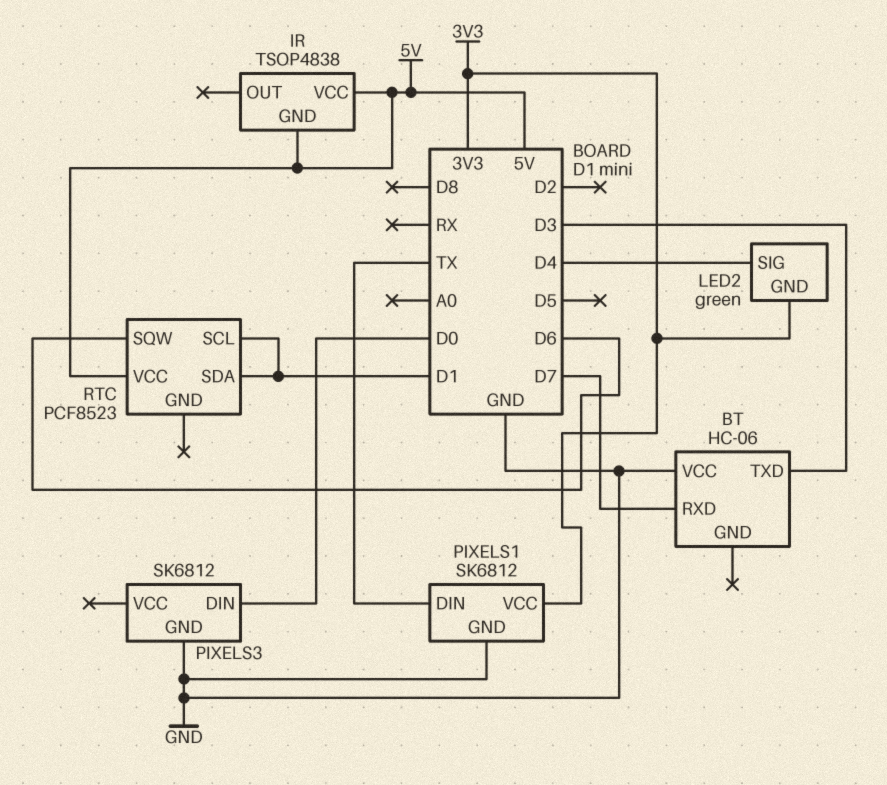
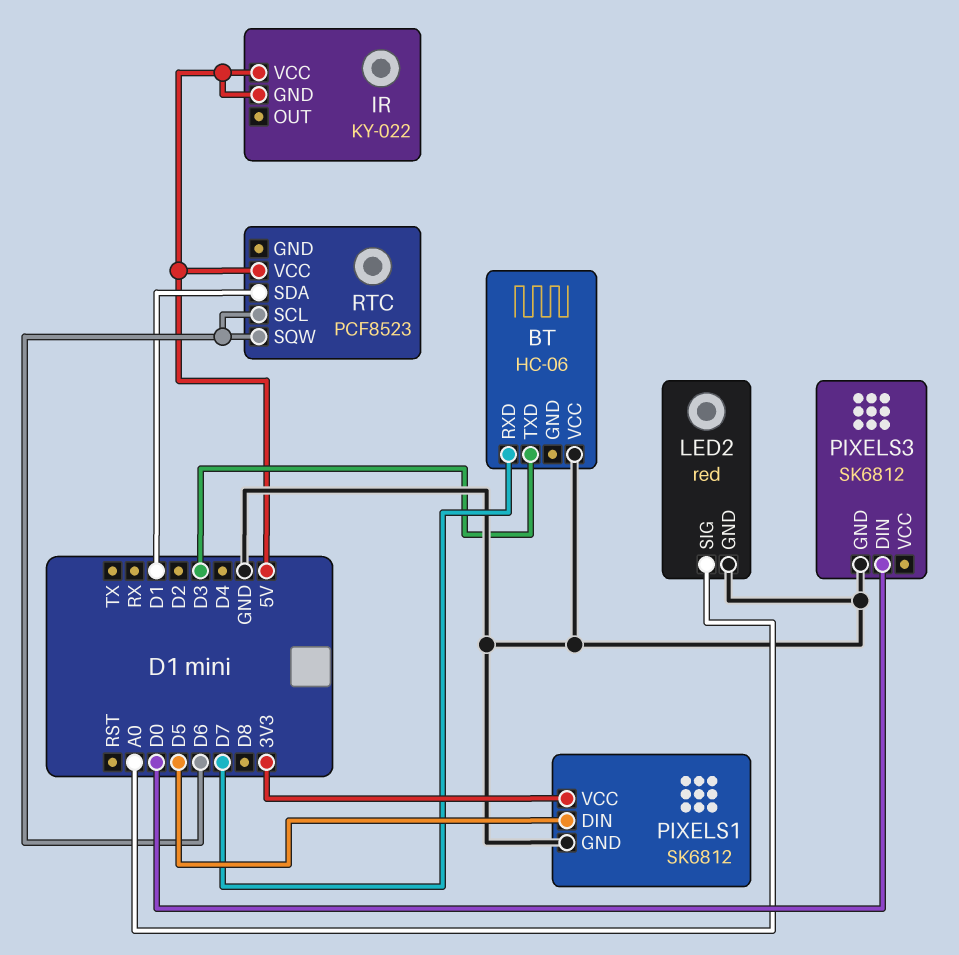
IR: TSOP4838 -> KY-022
LED2: green -> red
LED2 pin GND: 3V3 -> GND
LED2 pin SIG: D4 -> A0
PIXELS1 pin DIN: TX -> D5
RTC pin SCL: D1 -> D6

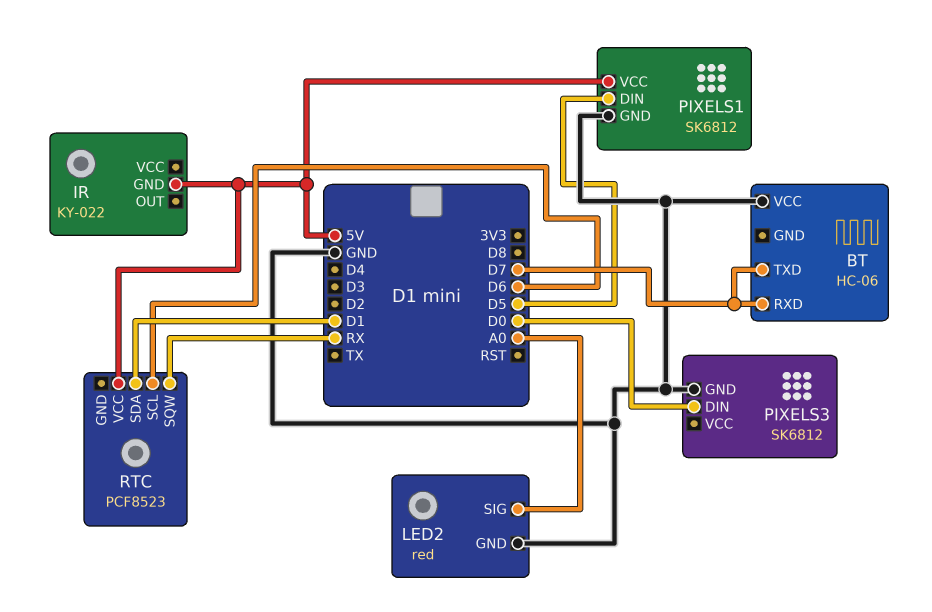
BT pin TXD: D3 -> D7
IR pin VCC: 5V -> none
PIXELS1 pin VCC: 3V3 -> 5V
RTC pin SQW: D6 -> RX

